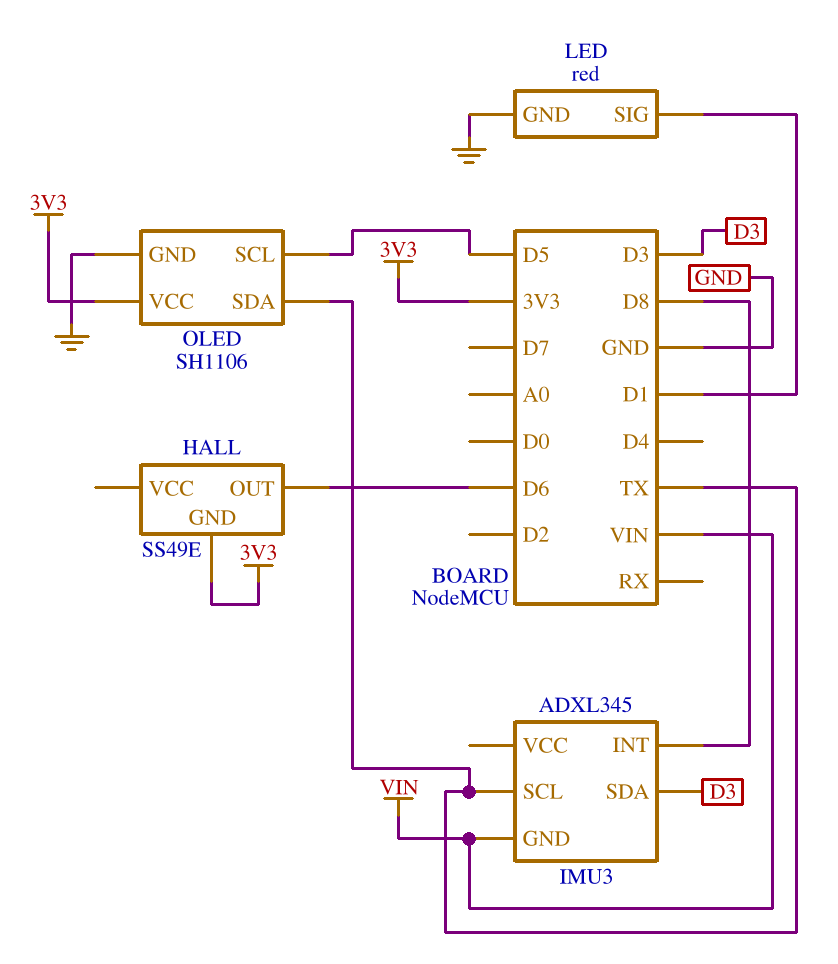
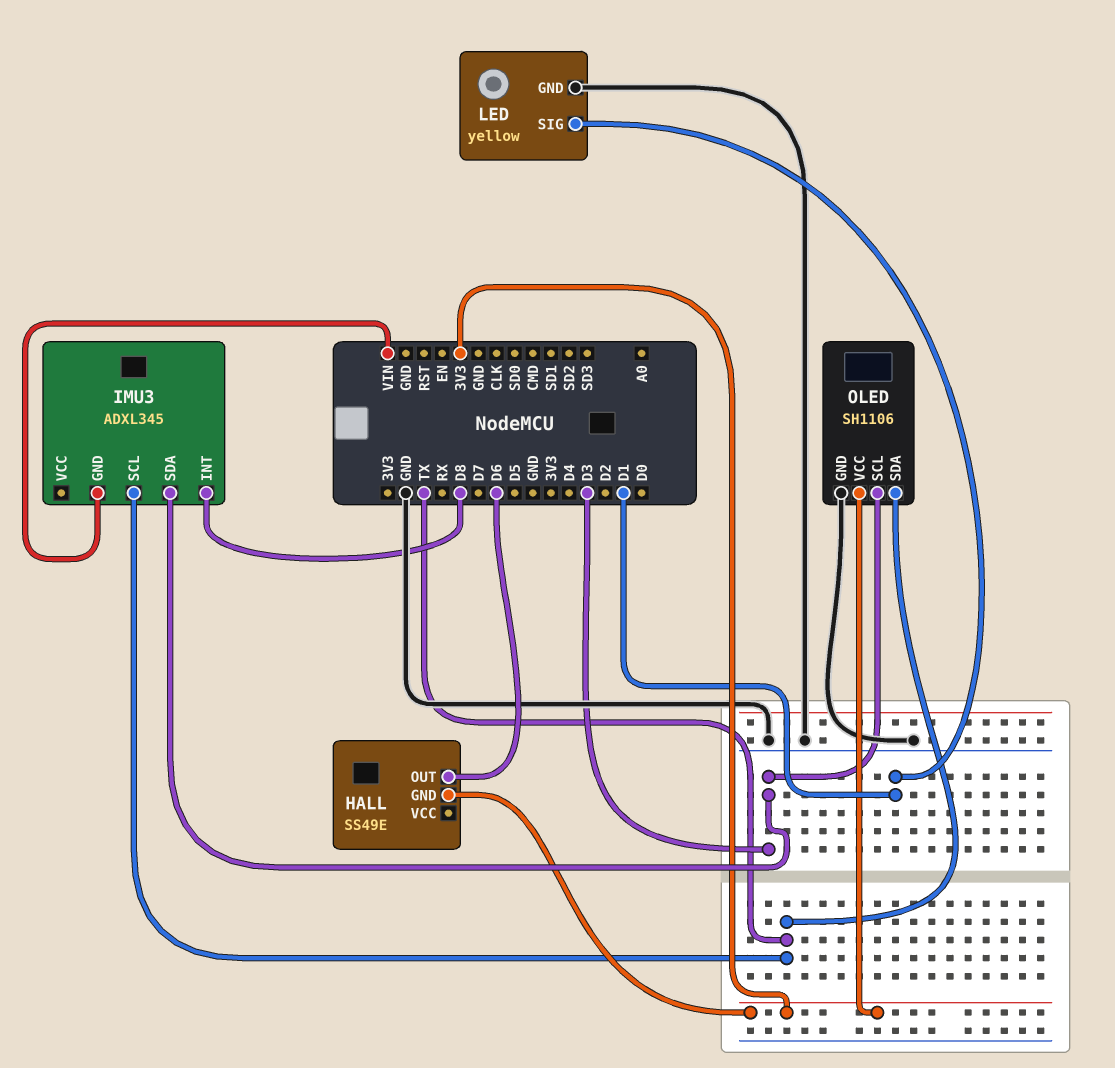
LED: red -> yellow
OLED pin SCL: D5 -> D3

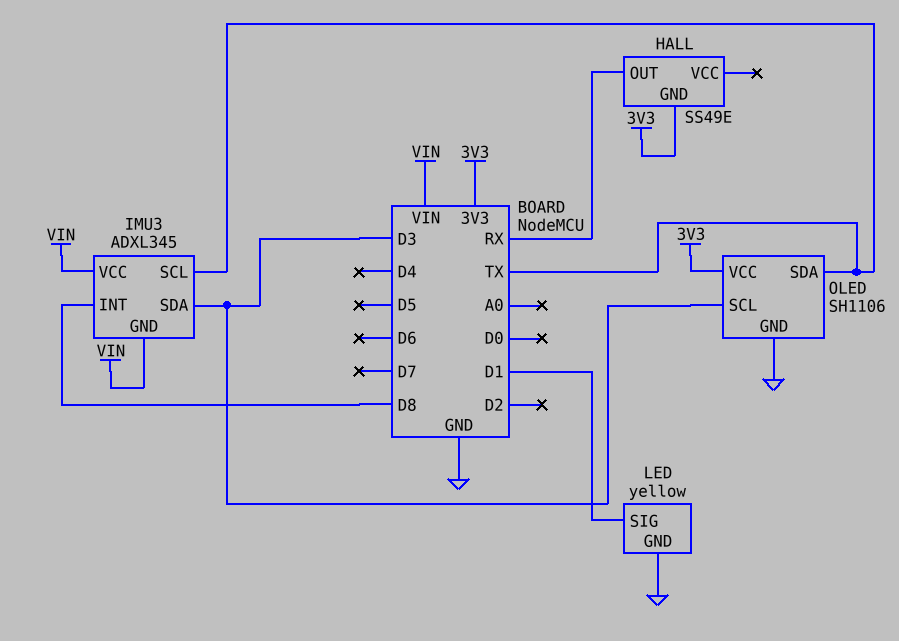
HALL pin OUT: D6 -> RX
IMU3 pin VCC: none -> VIN

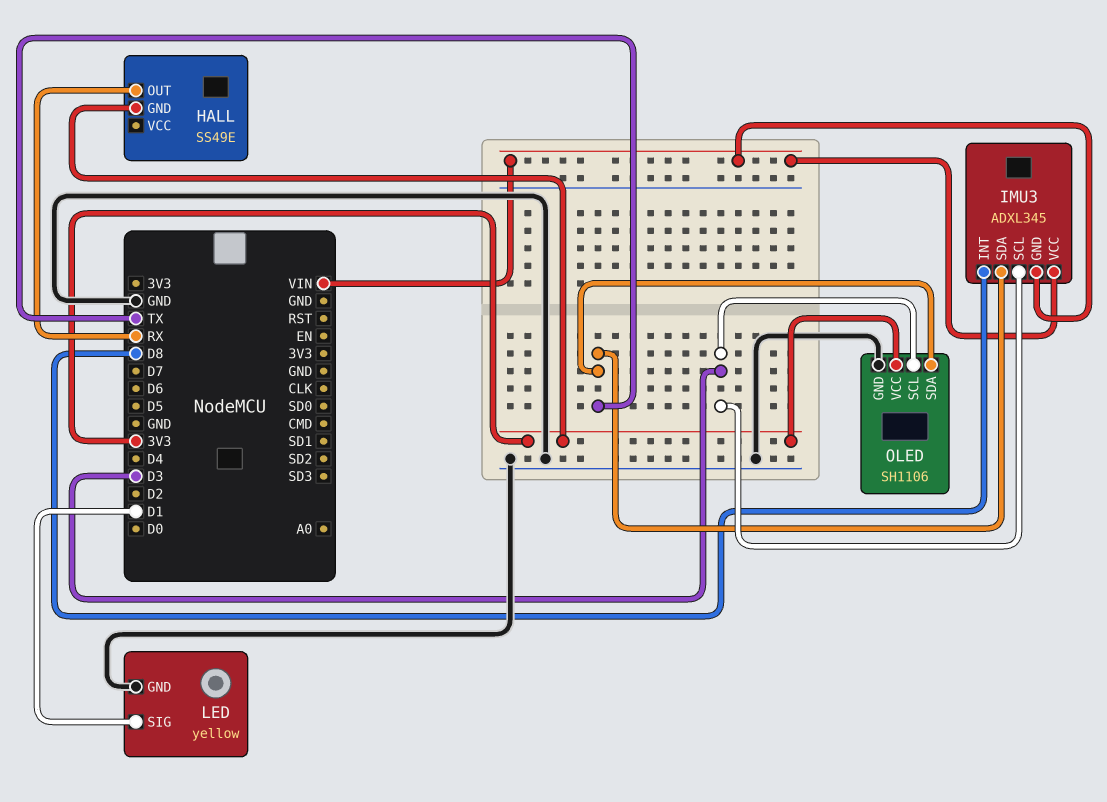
IMU3 pin SCL: TX -> D3
IMU3 pin SDA: D3 -> TX

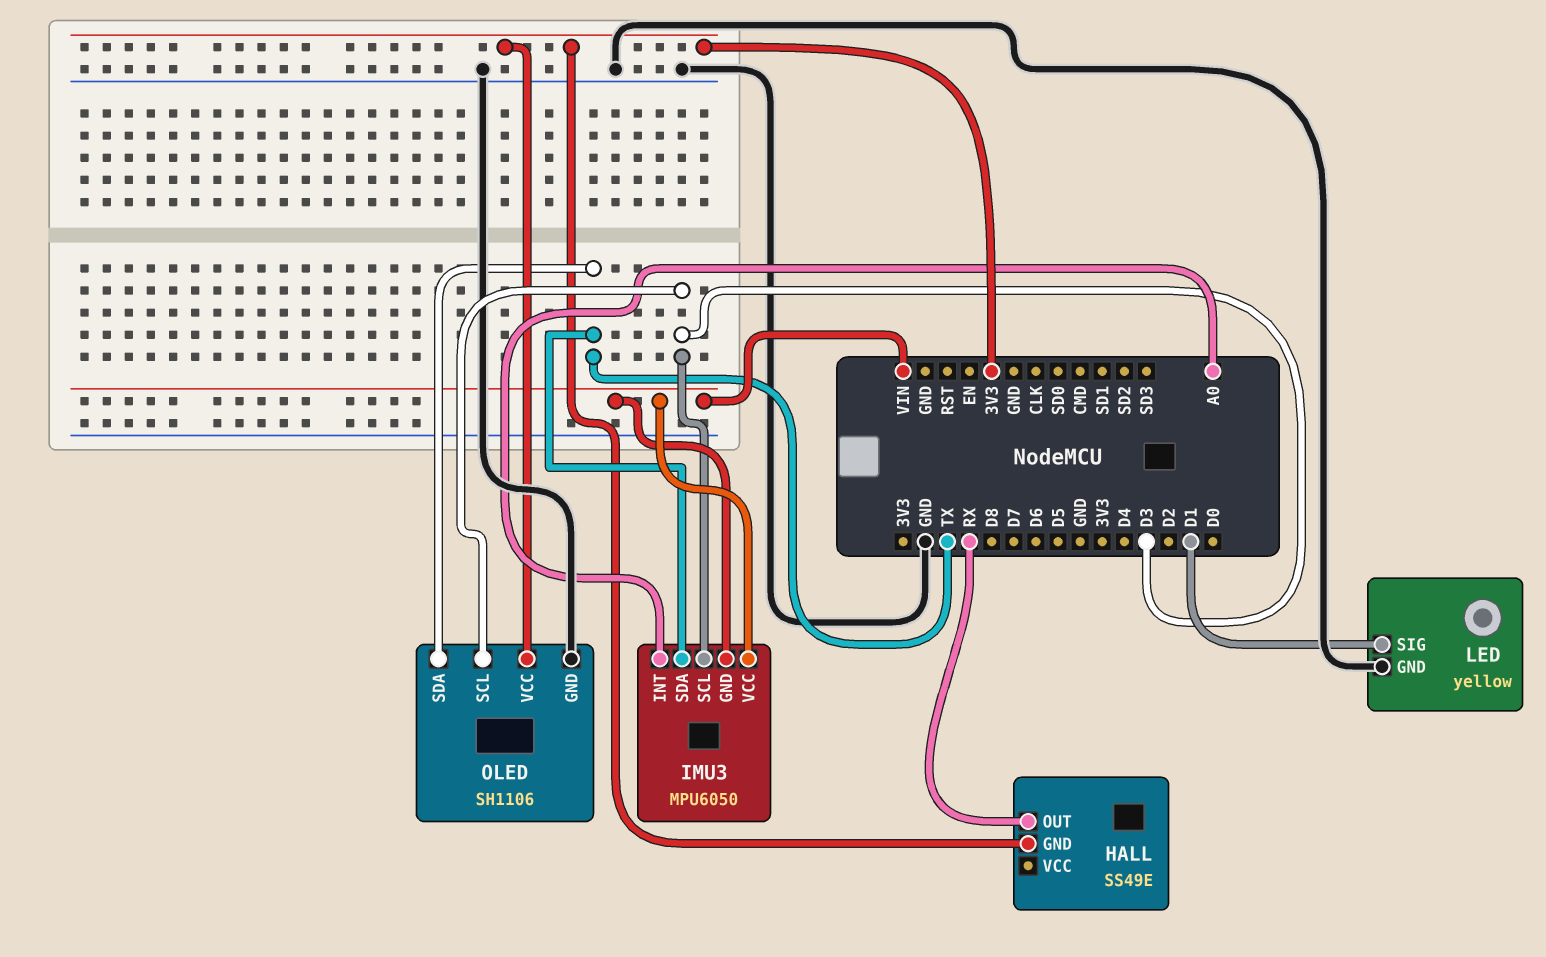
IMU3: ADXL345 -> MPU6050
IMU3 pin INT: D8 -> A0

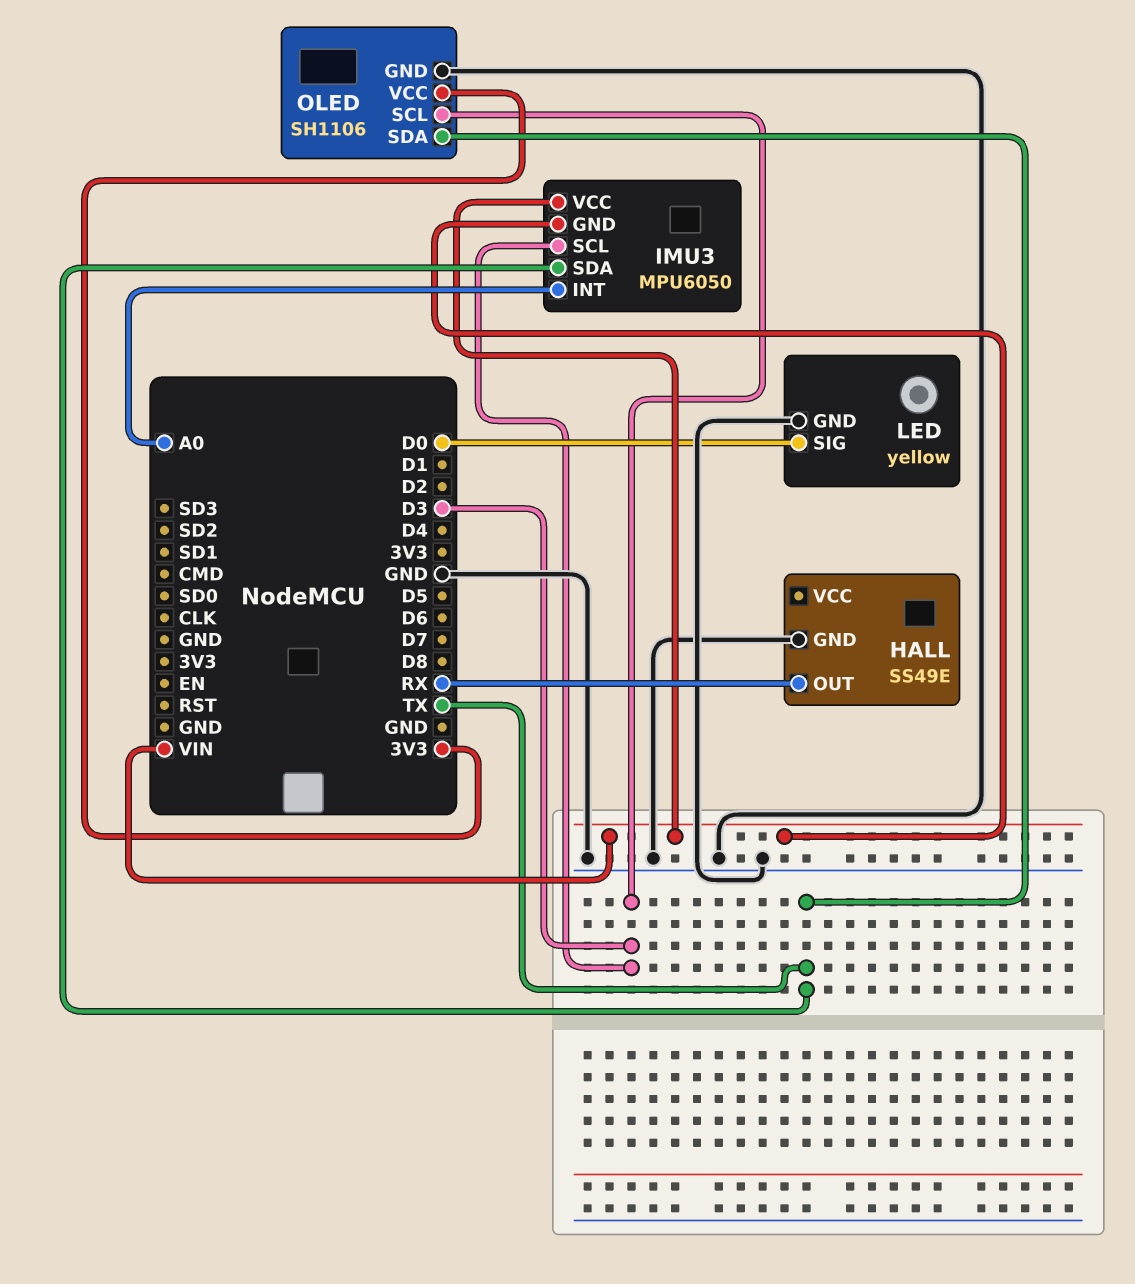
HALL pin GND: 3V3 -> GND
LED pin SIG: D1 -> D0

